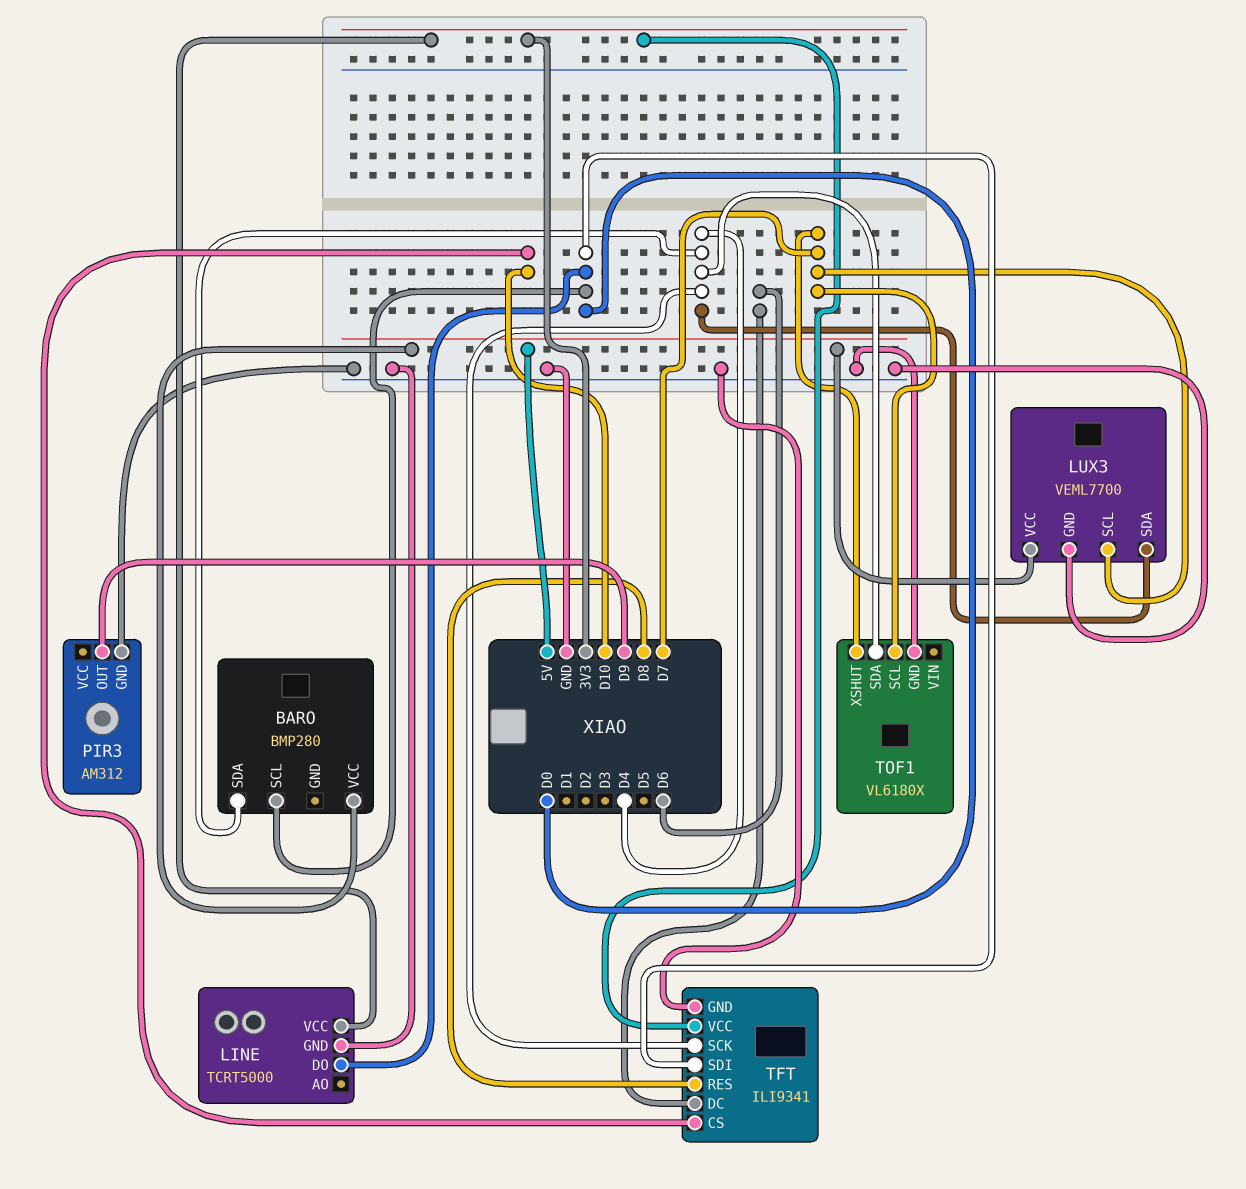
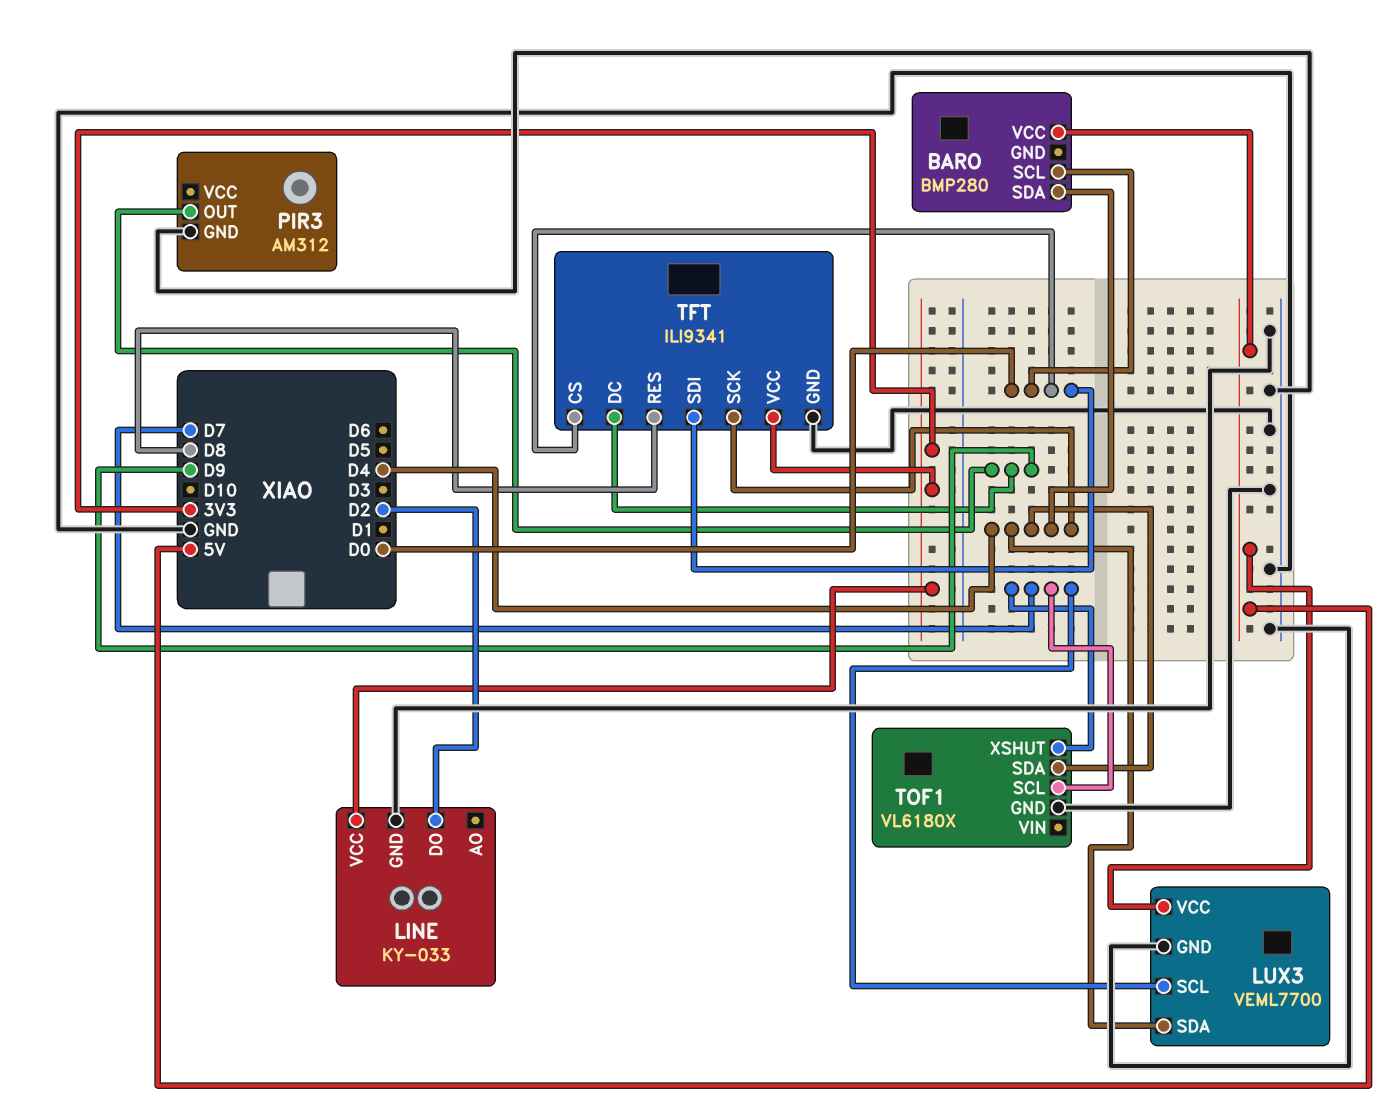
LINE: TCRT5000 -> KY-033
LINE pin DO: D0 -> D2
TFT pin CS: D10 -> D0
TFT pin DC: D6 -> D9

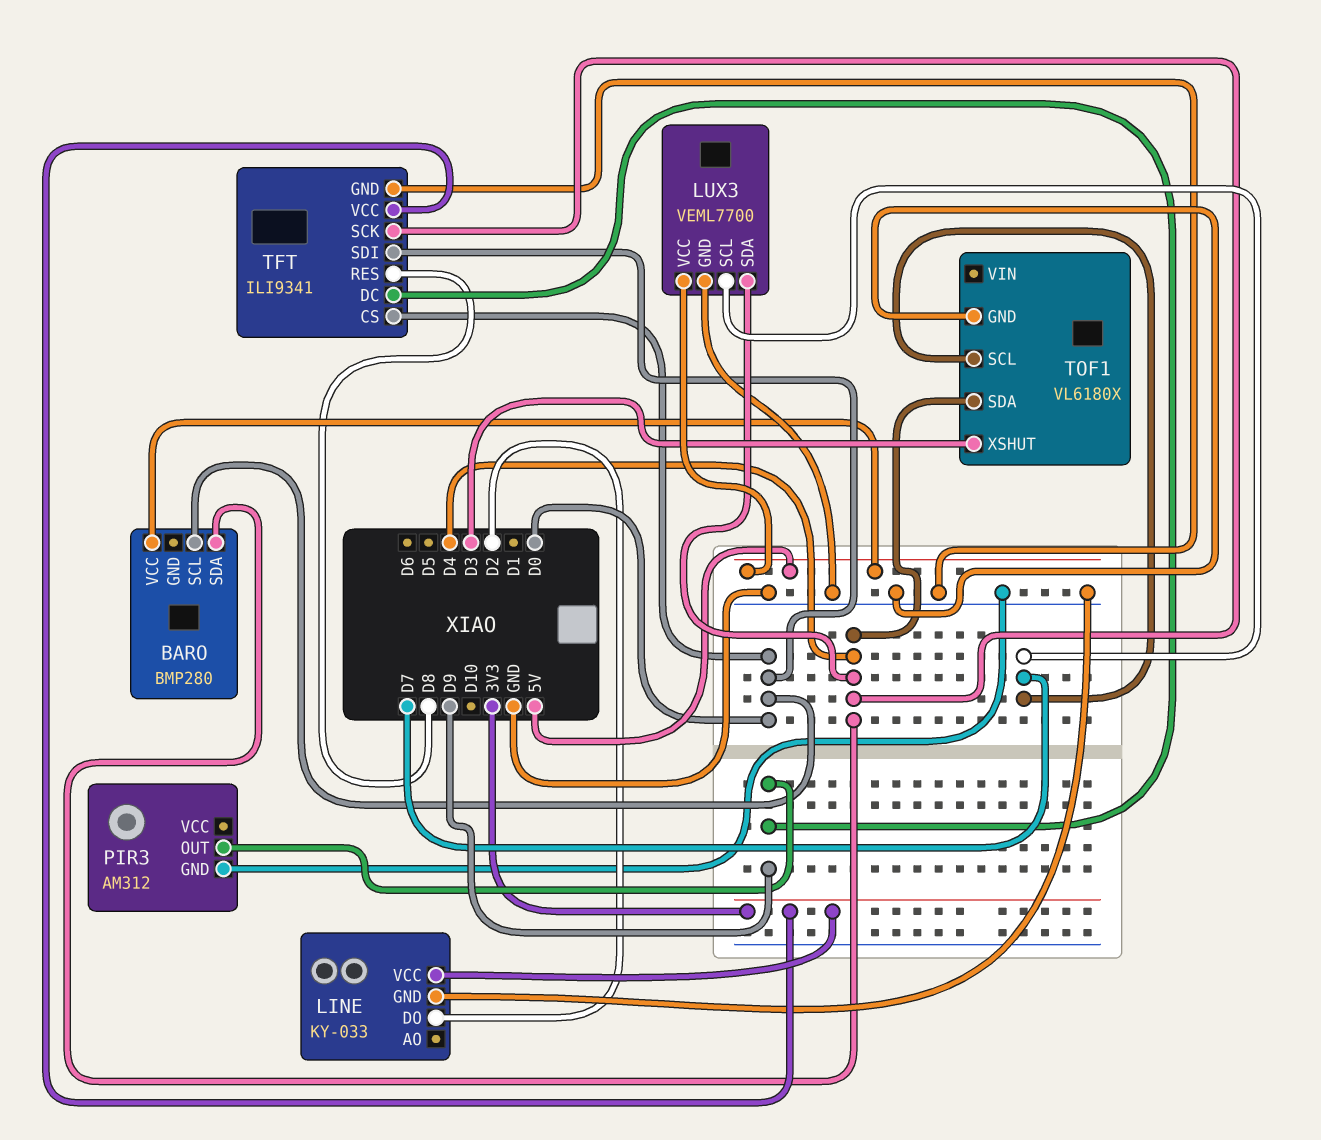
TOF1 pin XSHUT: D7 -> D3

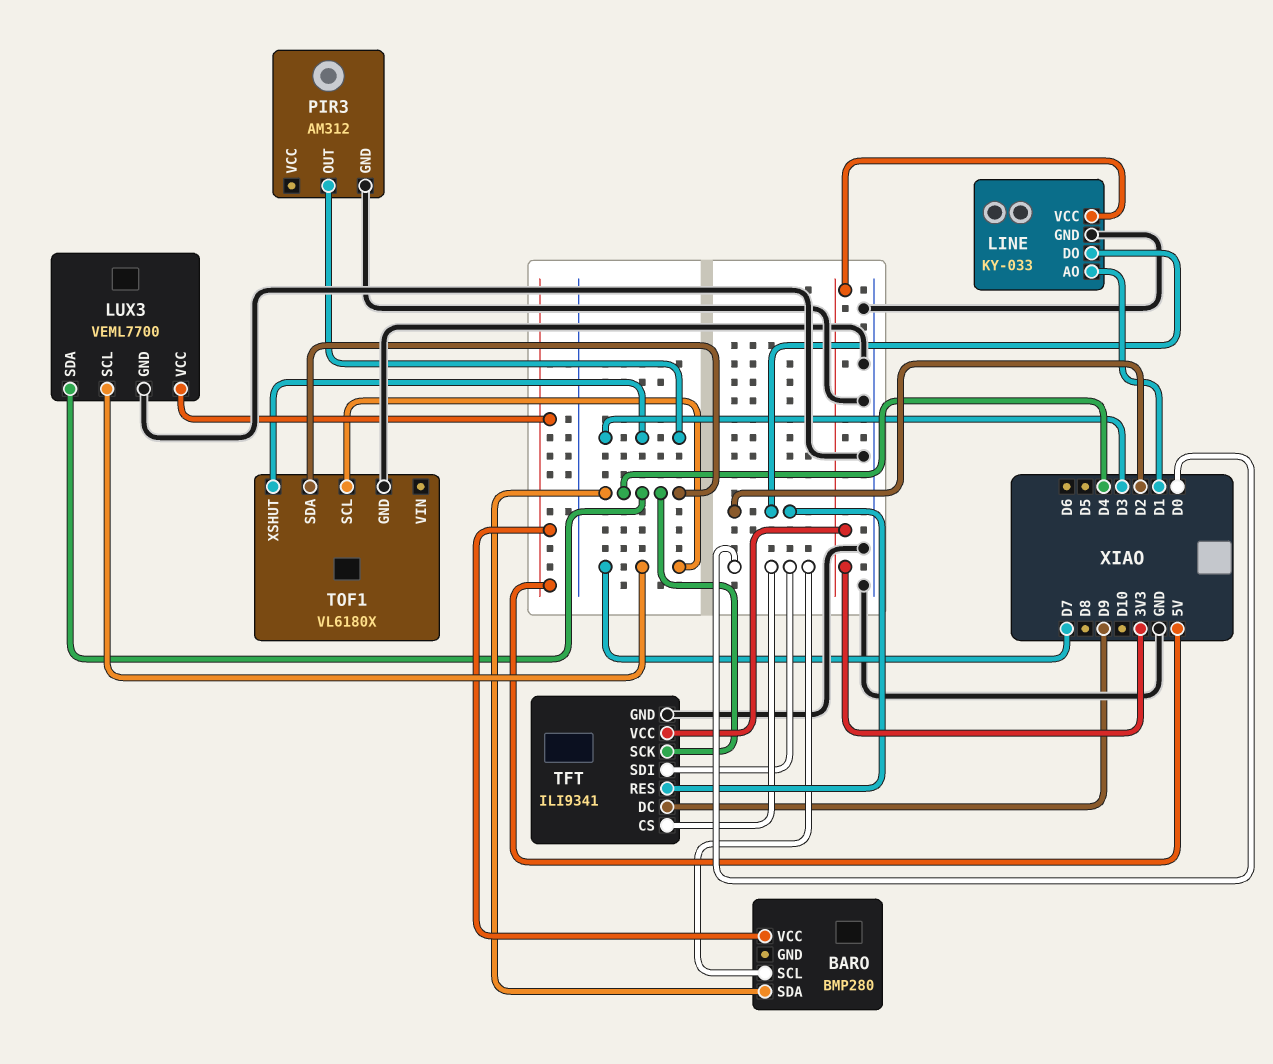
LINE pin AO: none -> D1
PIR3 pin OUT: D9 -> D3
TFT pin RES: D8 -> D2

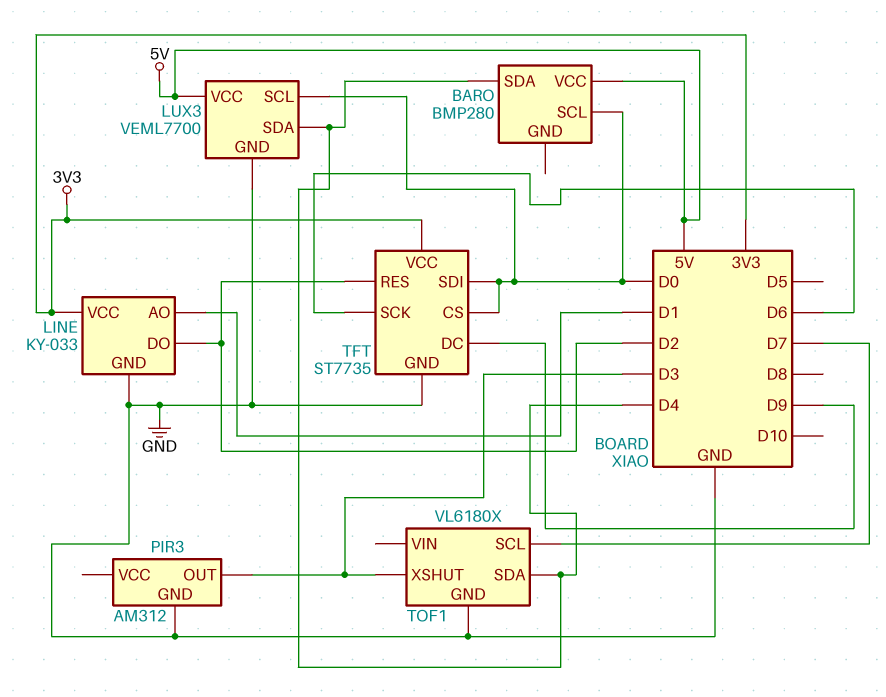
LUX3 pin SCL: D7 -> D0
TFT: ILI9341 -> ST7735
TFT pin SCK: D4 -> D6

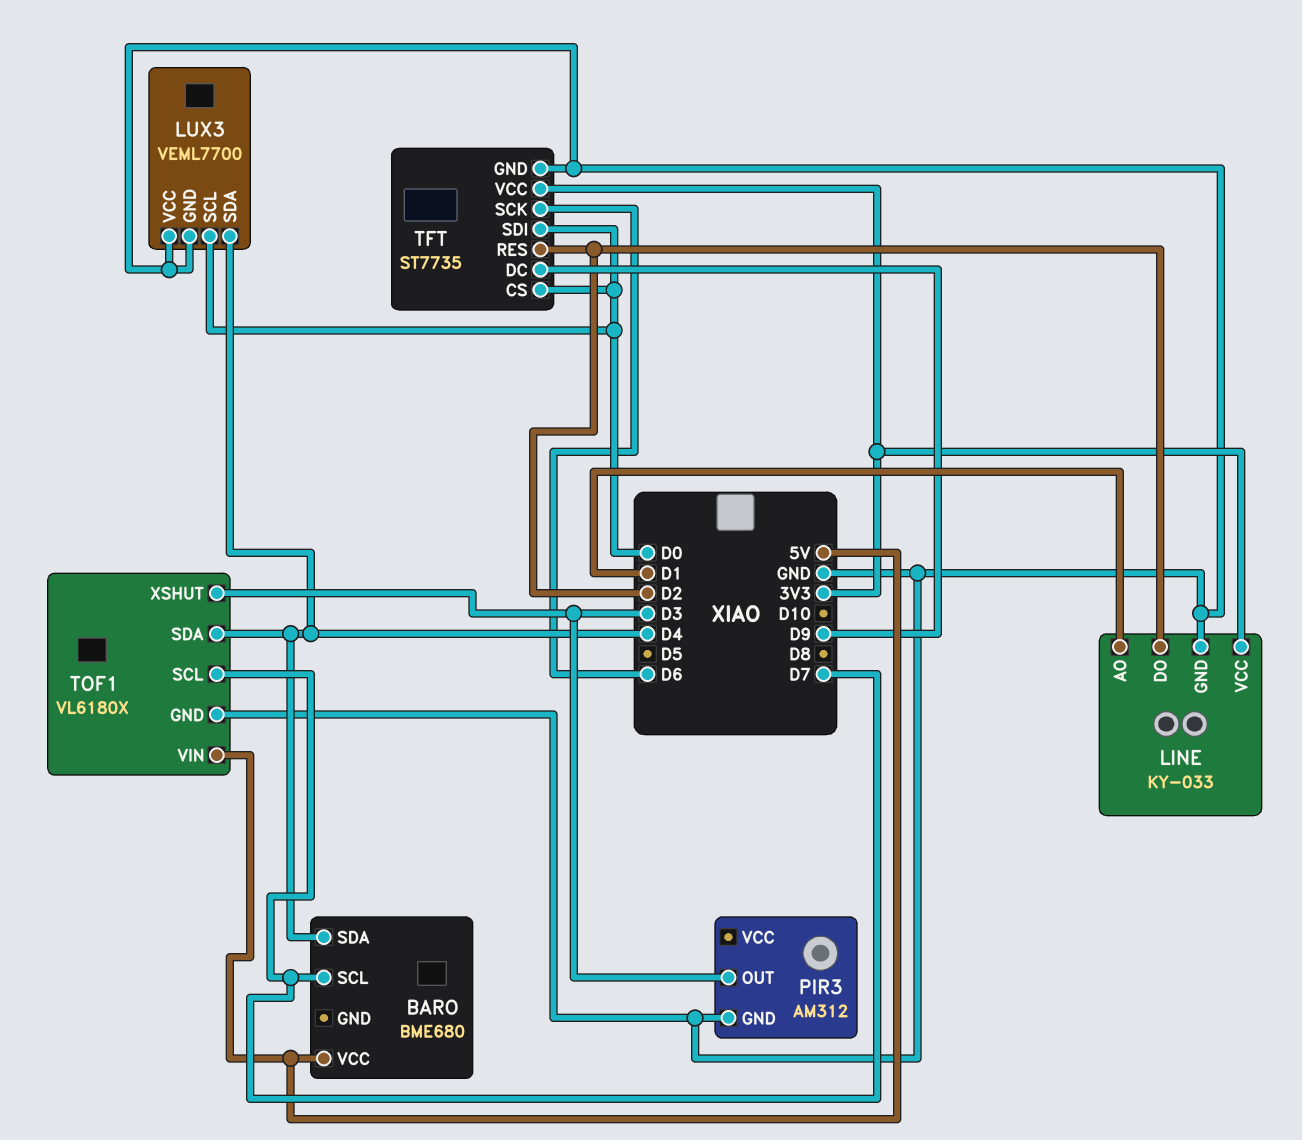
BARO: BMP280 -> BME680
BARO pin SCL: D0 -> D7
LUX3 pin VCC: 5V -> GND
TOF1 pin VIN: none -> 5V

